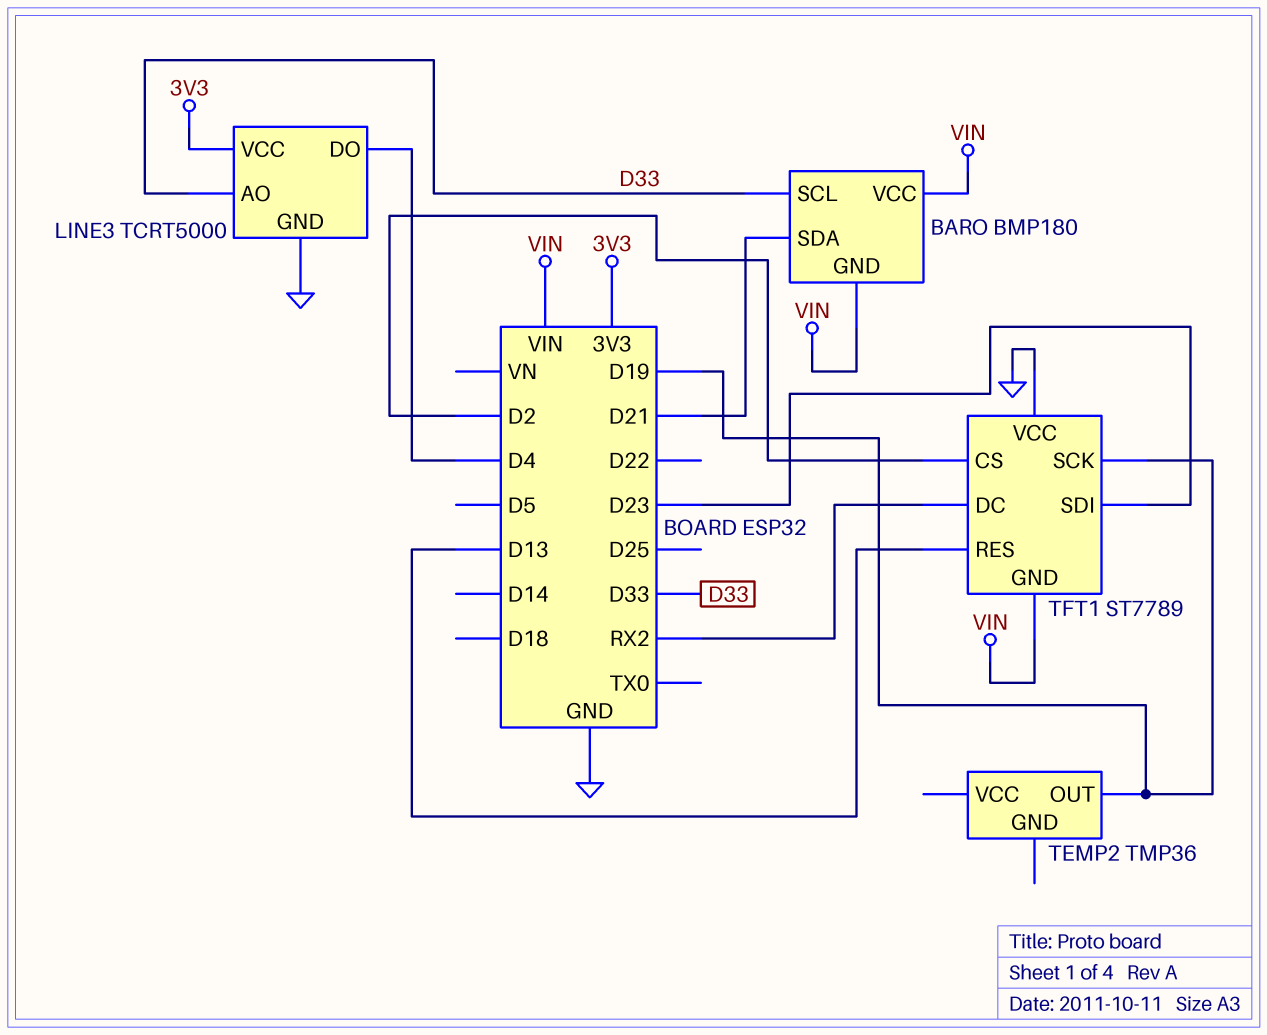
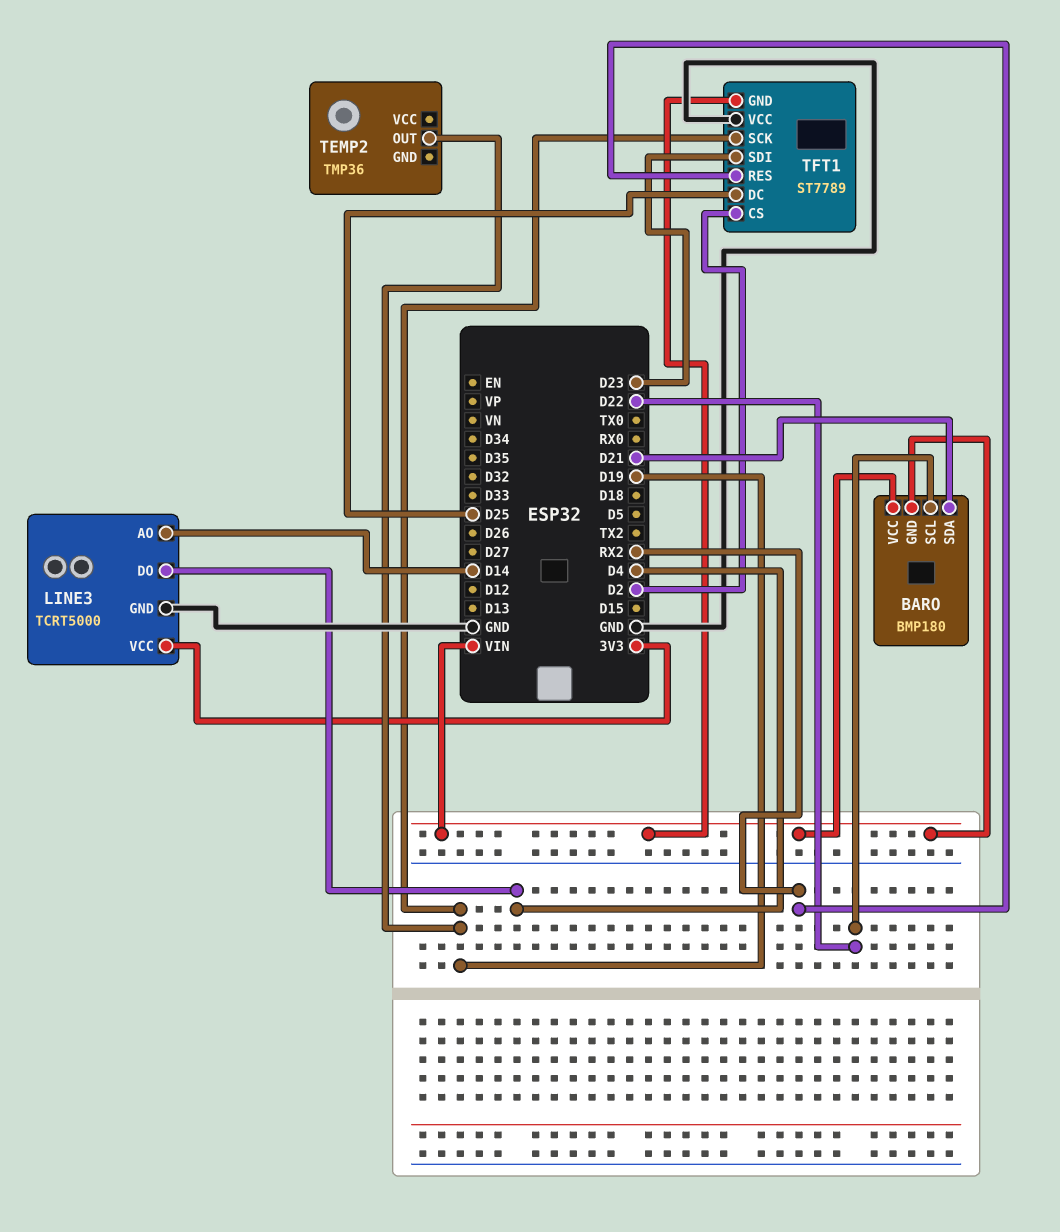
BARO pin SCL: D33 -> D22
LINE3 pin AO: D33 -> D14
TFT1 pin DC: RX2 -> D25
TFT1 pin RES: D13 -> RX2

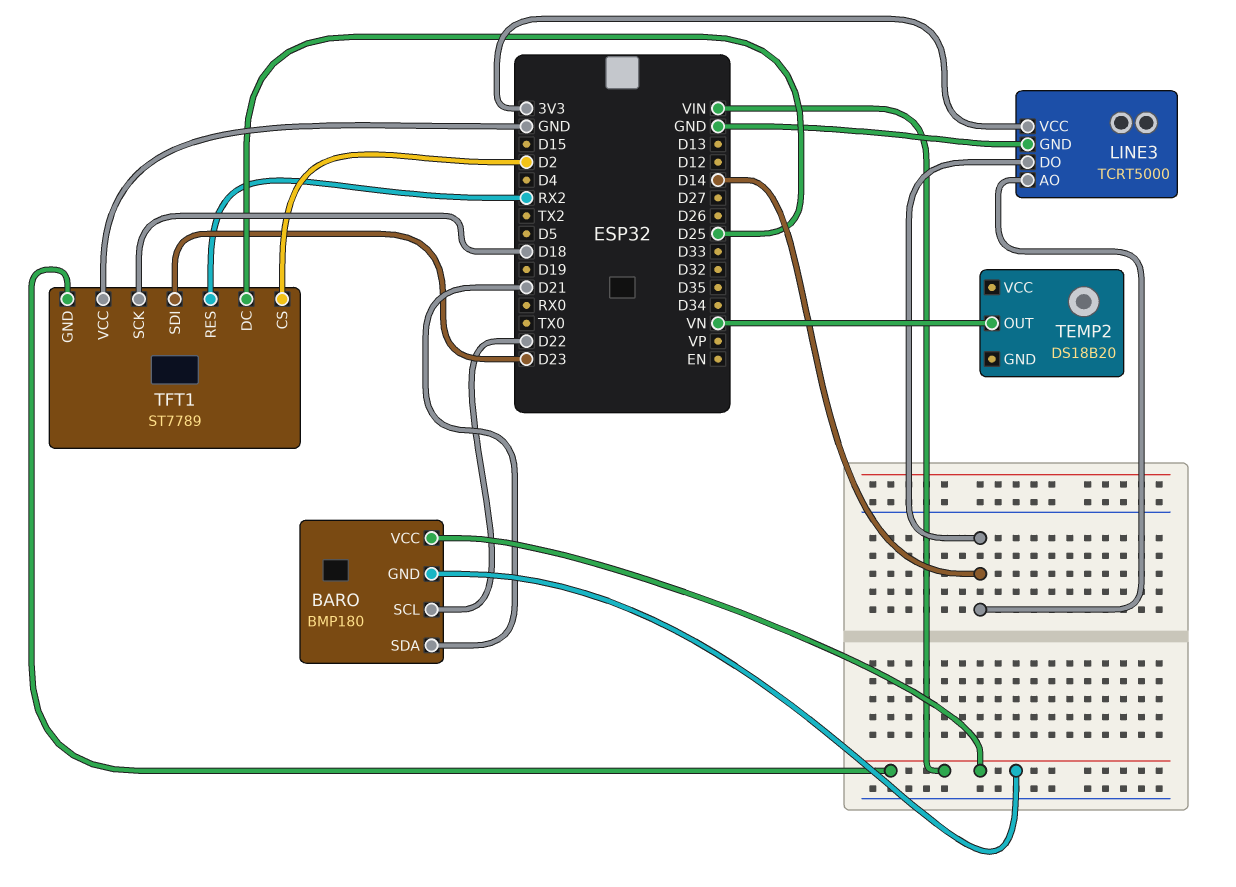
LINE3 pin DO: D4 -> D14
TEMP2: TMP36 -> DS18B20
TEMP2 pin OUT: D19 -> VN
TFT1 pin SCK: D19 -> D18

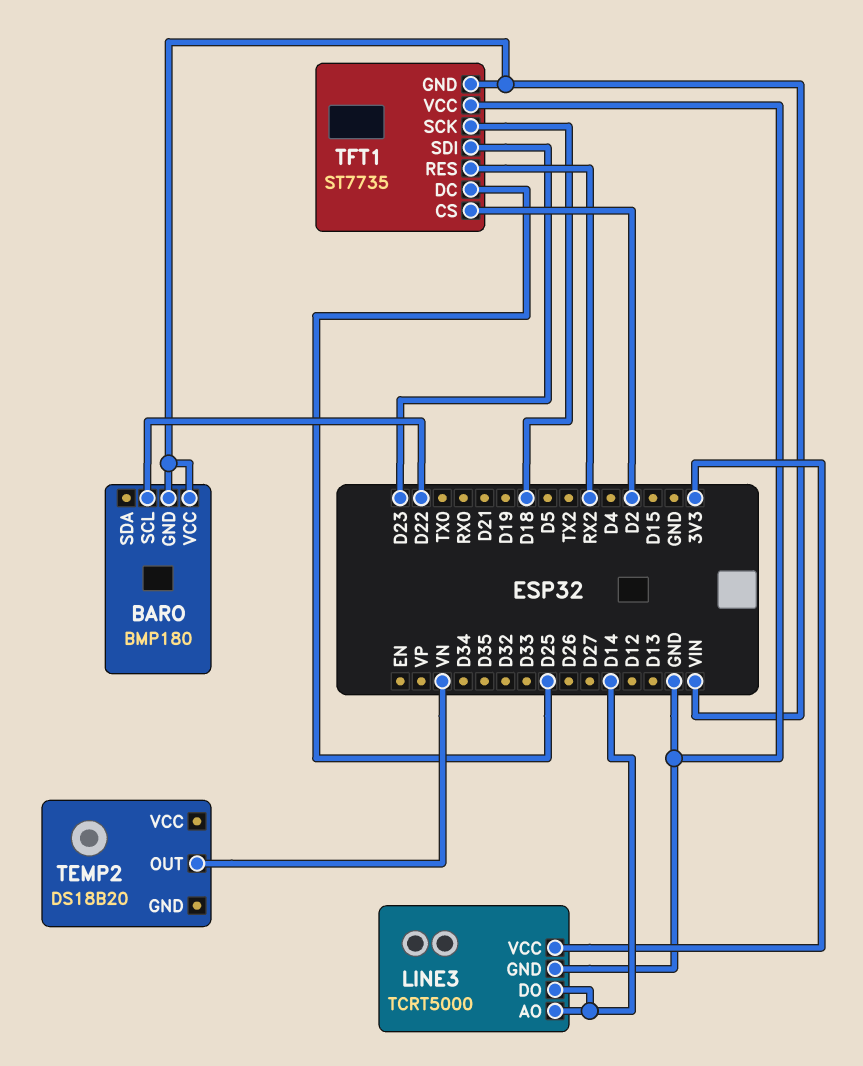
BARO pin SDA: D21 -> none
TFT1: ST7789 -> ST7735

